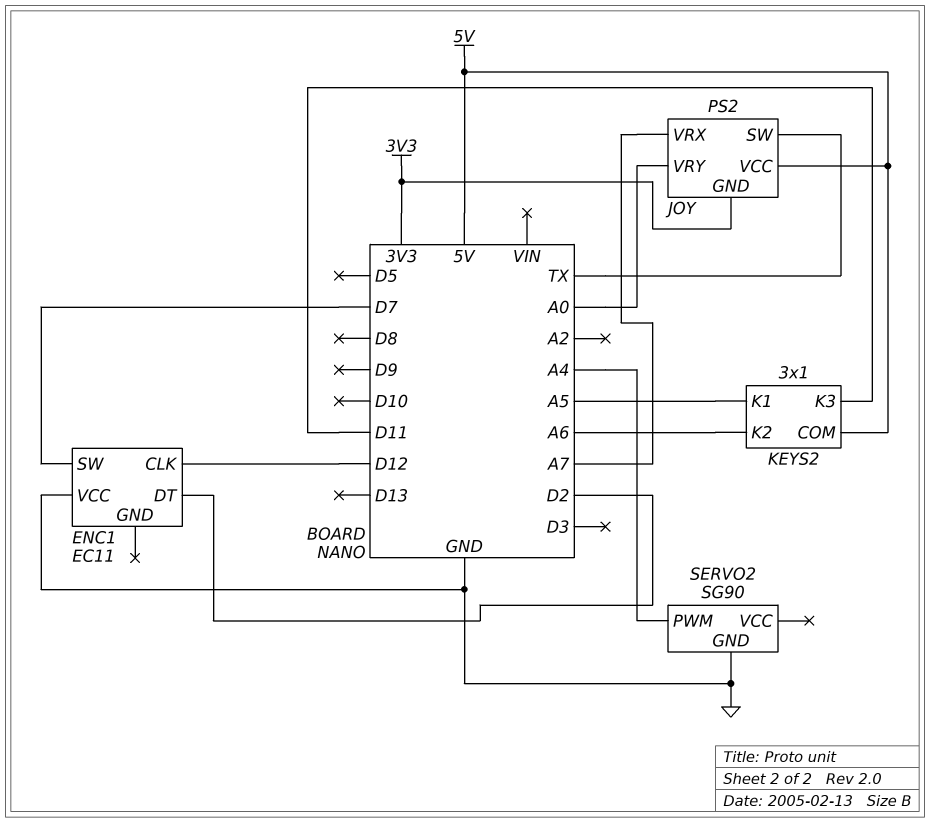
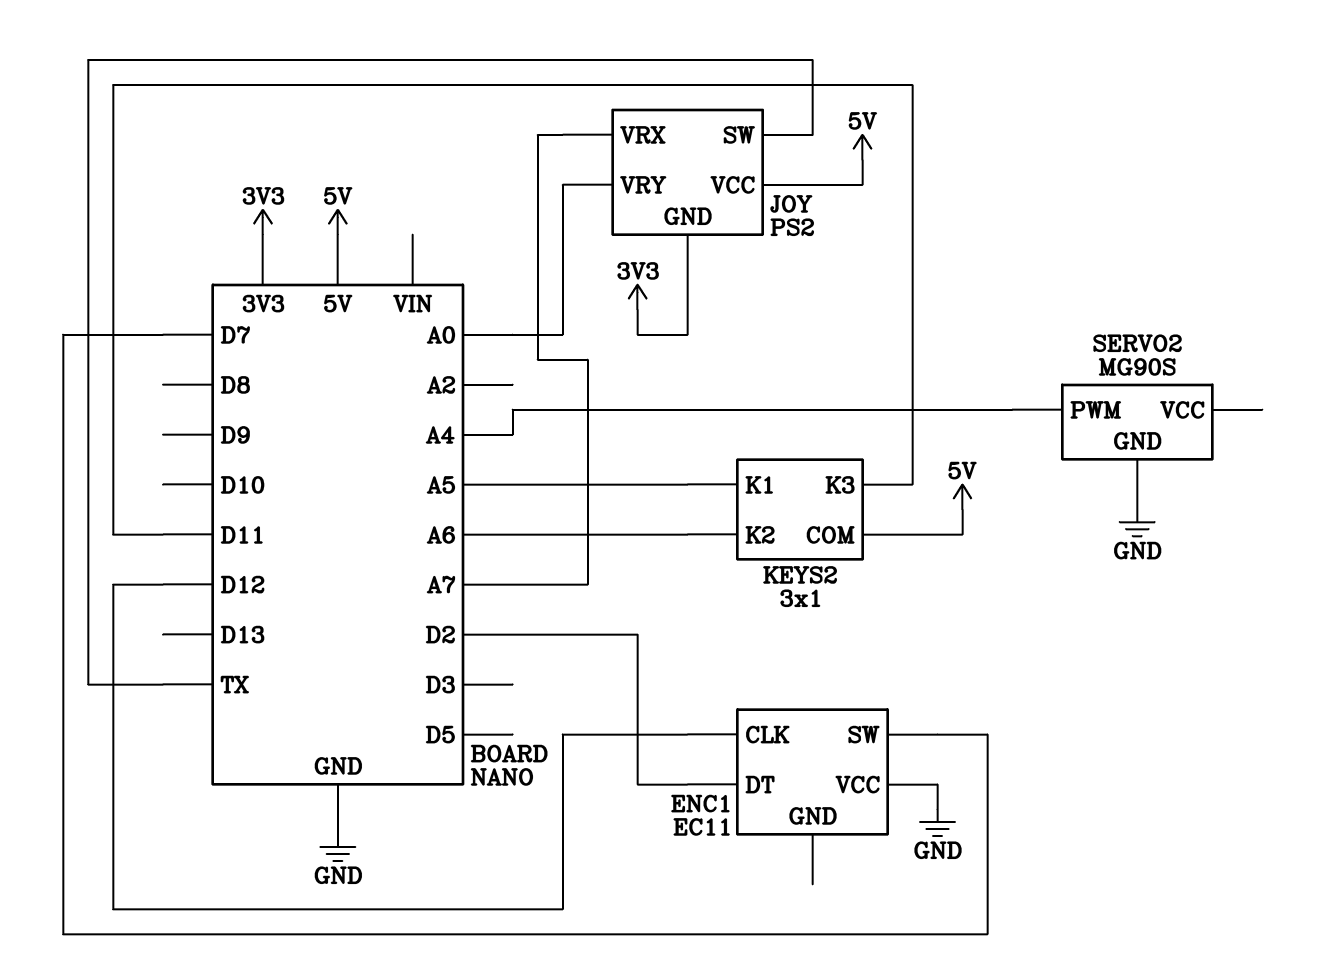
SERVO2: SG90 -> MG90S

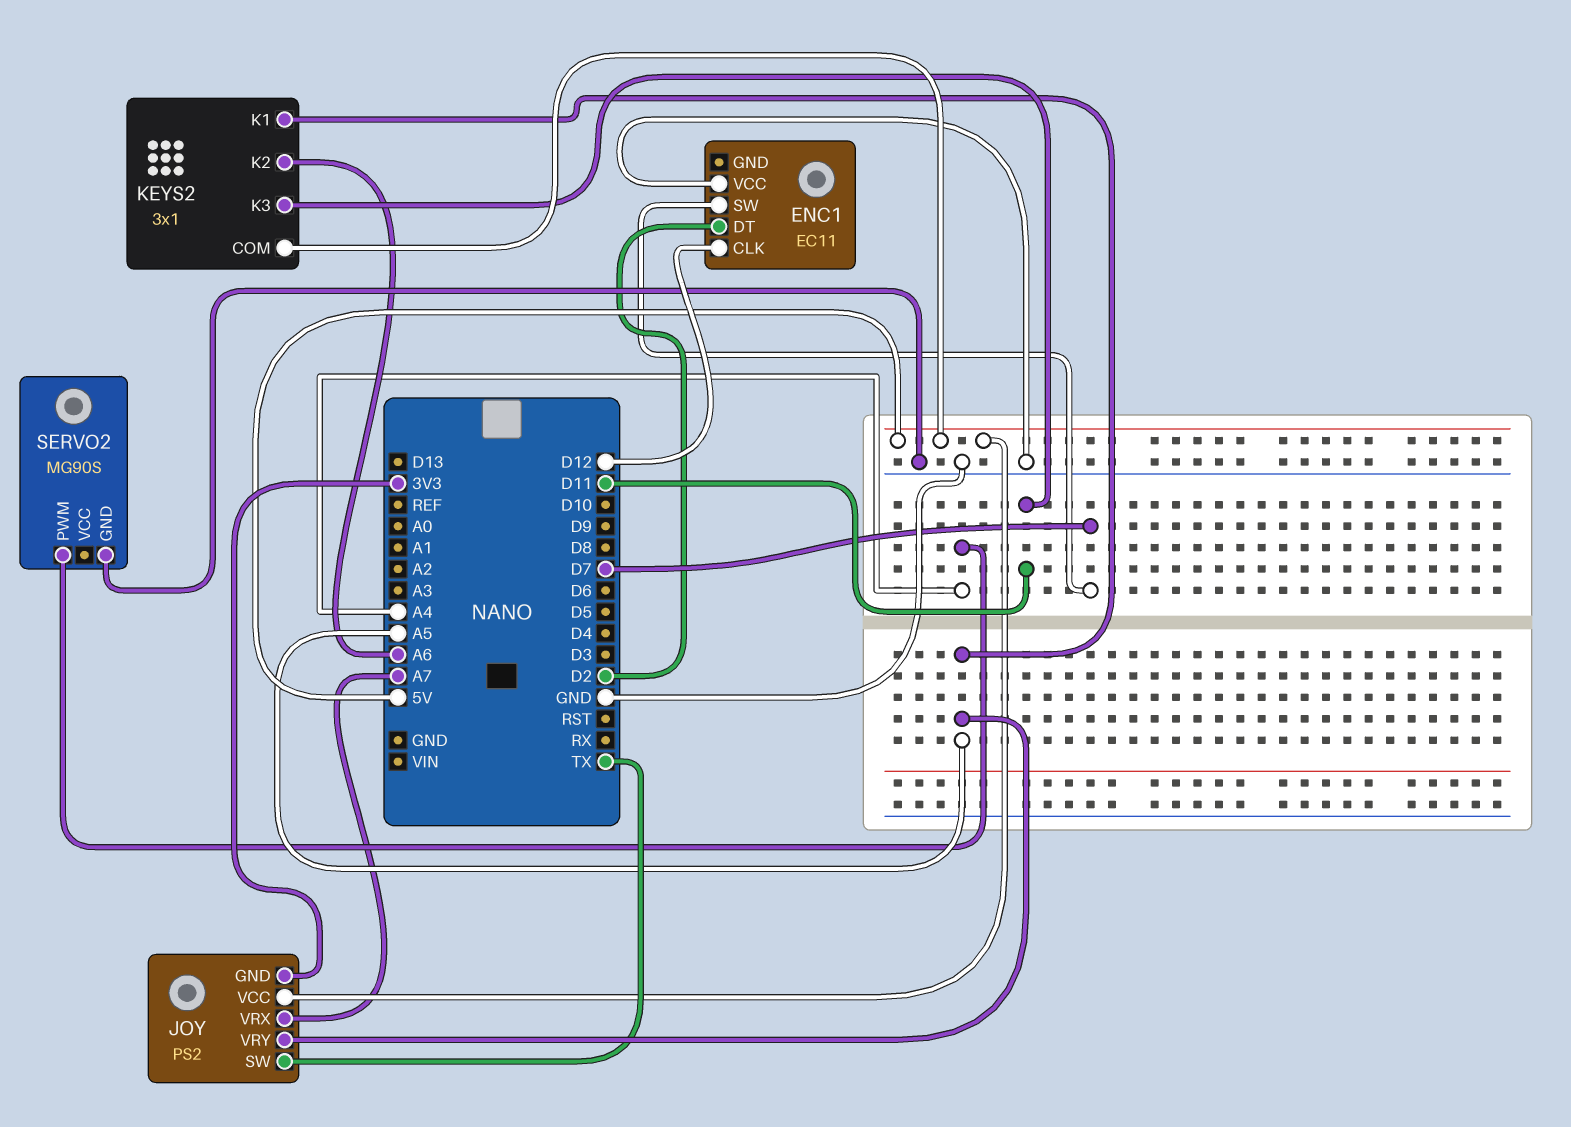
JOY pin VRY: A0 -> A5

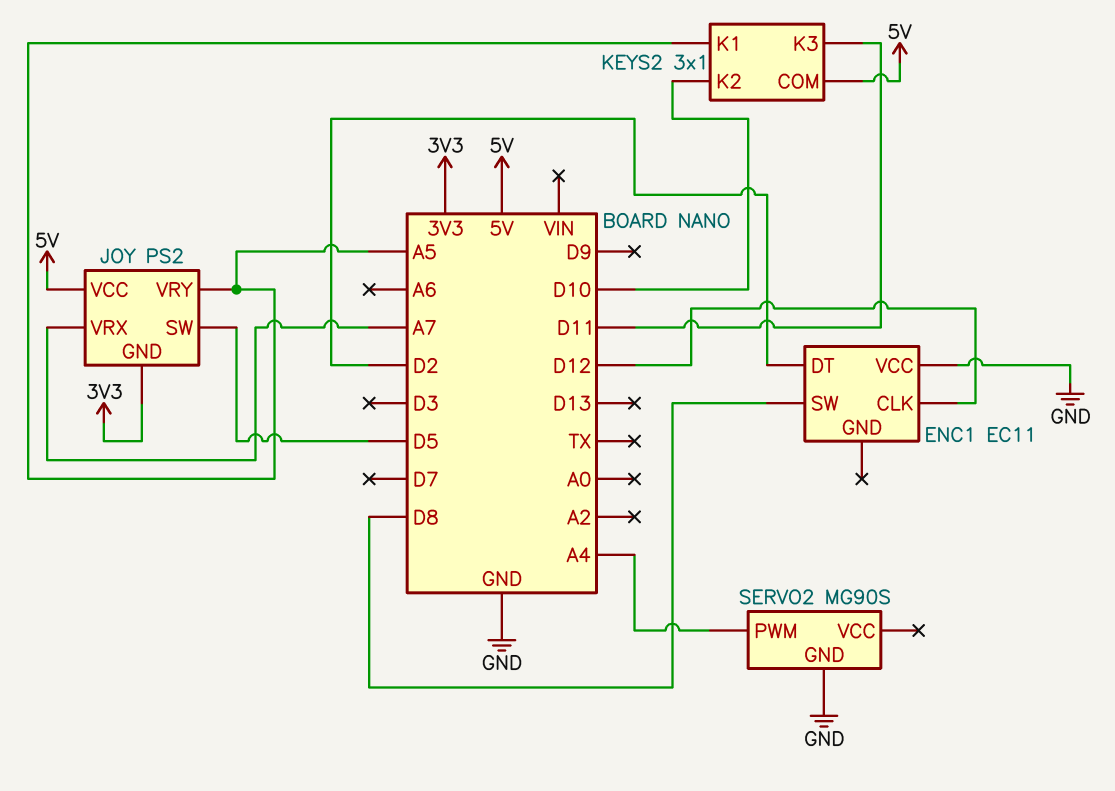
ENC1 pin SW: D7 -> D8
JOY pin SW: TX -> D5
KEYS2 pin K2: A6 -> D10

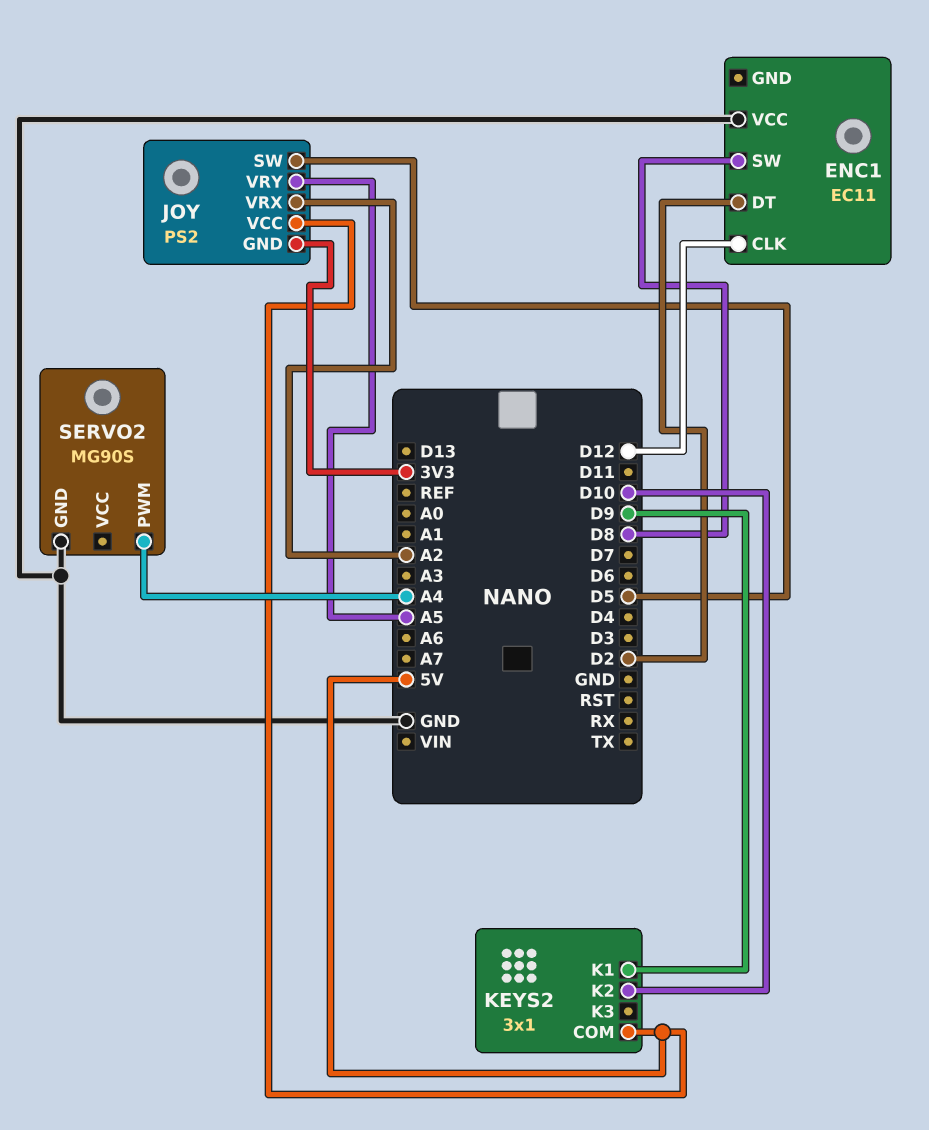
JOY pin VRX: A7 -> A2
KEYS2 pin K1: A5 -> D9
KEYS2 pin K3: D11 -> none

